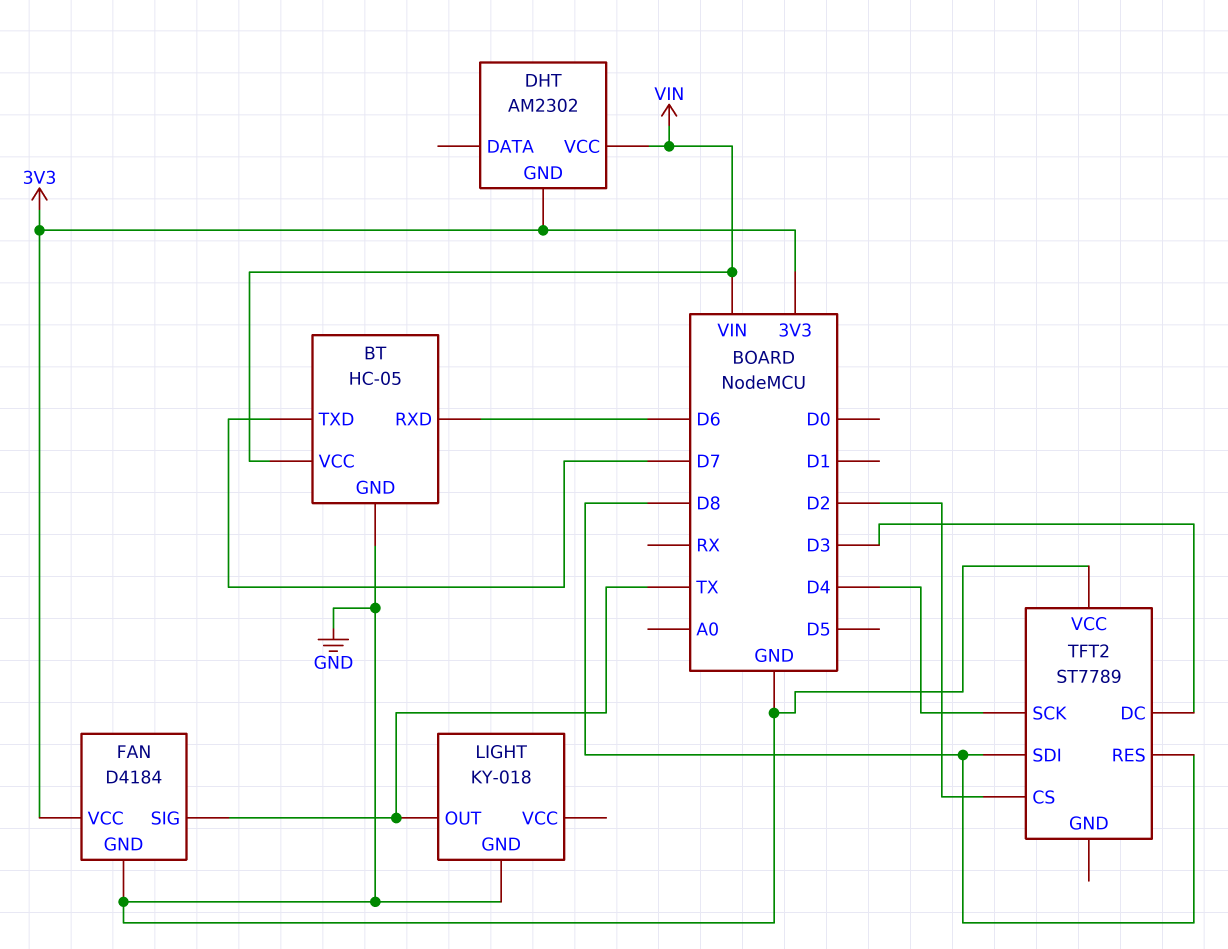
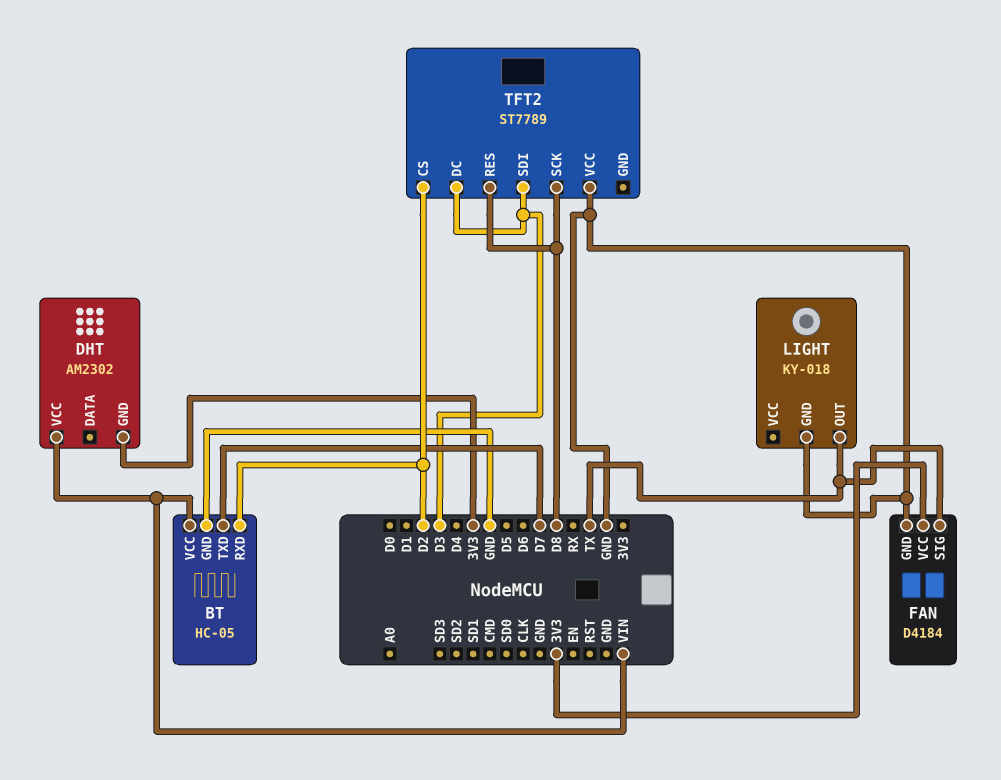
BT pin RXD: D6 -> D2
TFT2 pin SCK: D4 -> D8
TFT2 pin SDI: D8 -> D3

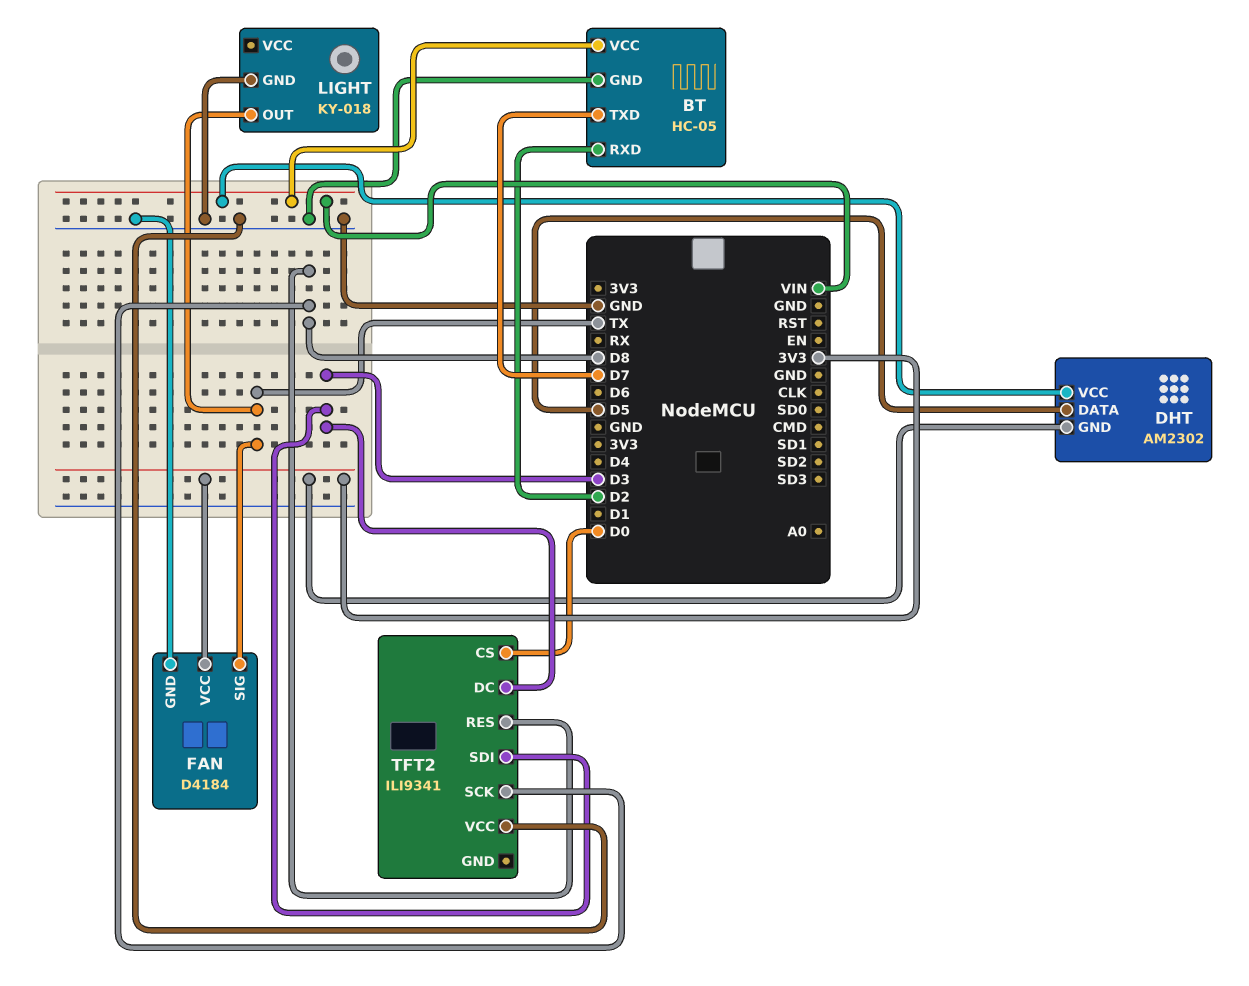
DHT pin DATA: none -> D5
TFT2: ST7789 -> ILI9341
TFT2 pin CS: D2 -> D0

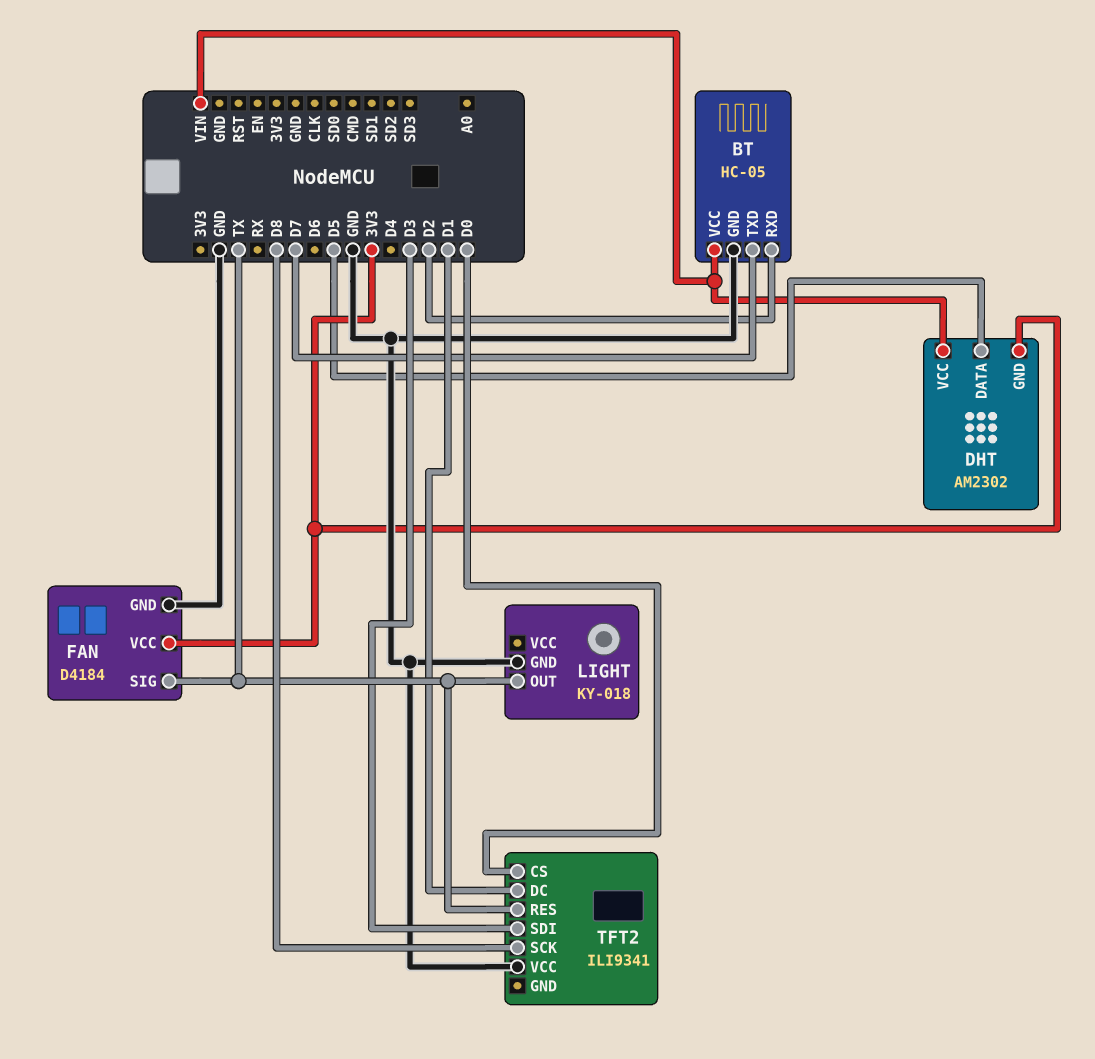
TFT2 pin DC: D3 -> D1
TFT2 pin RES: D8 -> TX

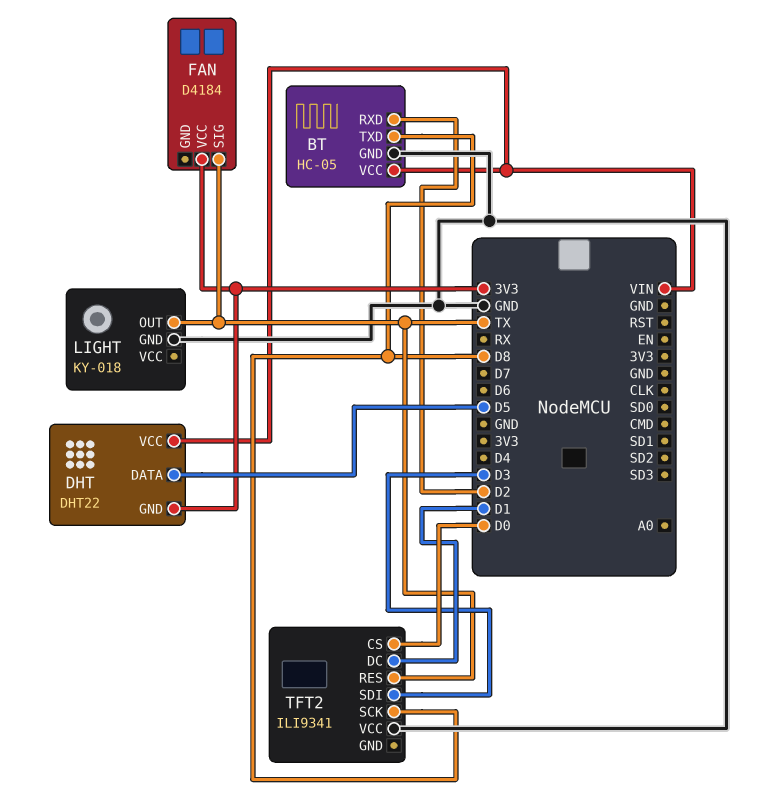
BT pin TXD: D7 -> D8
DHT: AM2302 -> DHT22
FAN pin GND: GND -> none

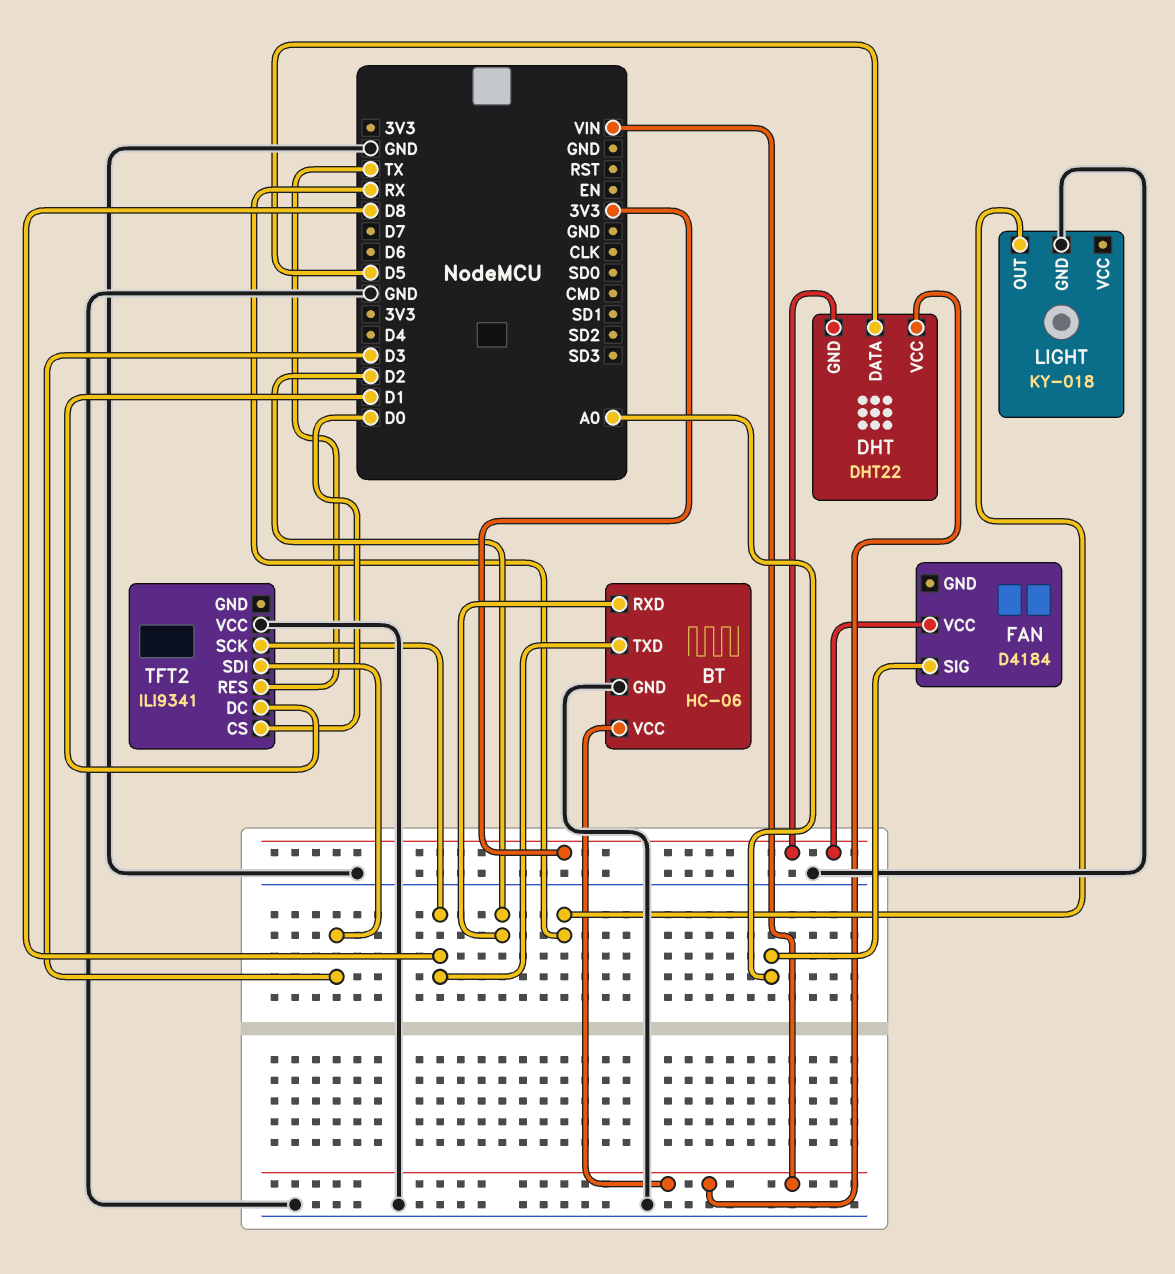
BT: HC-05 -> HC-06
FAN pin SIG: TX -> A0
LIGHT pin OUT: TX -> RX

